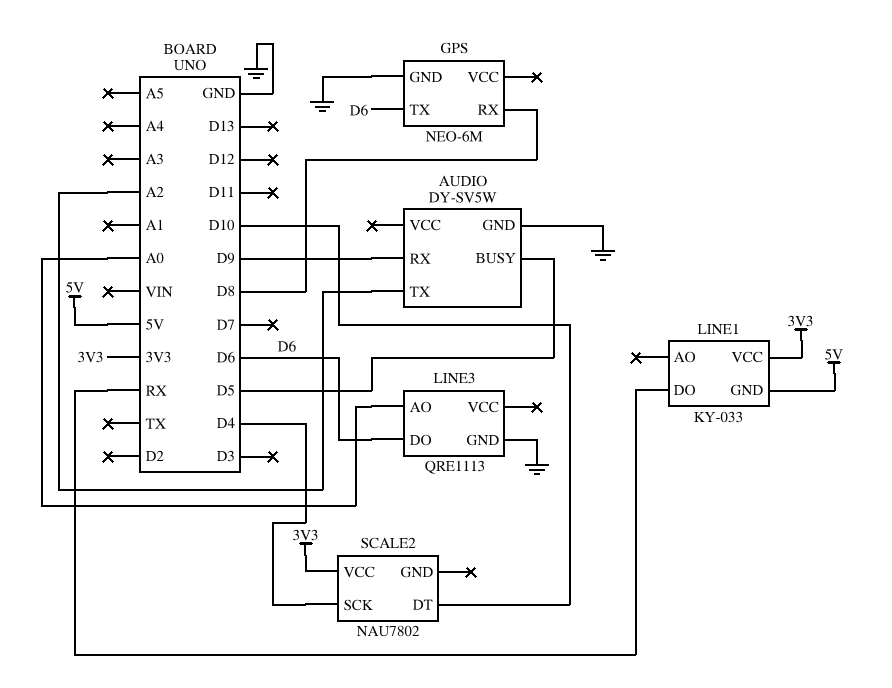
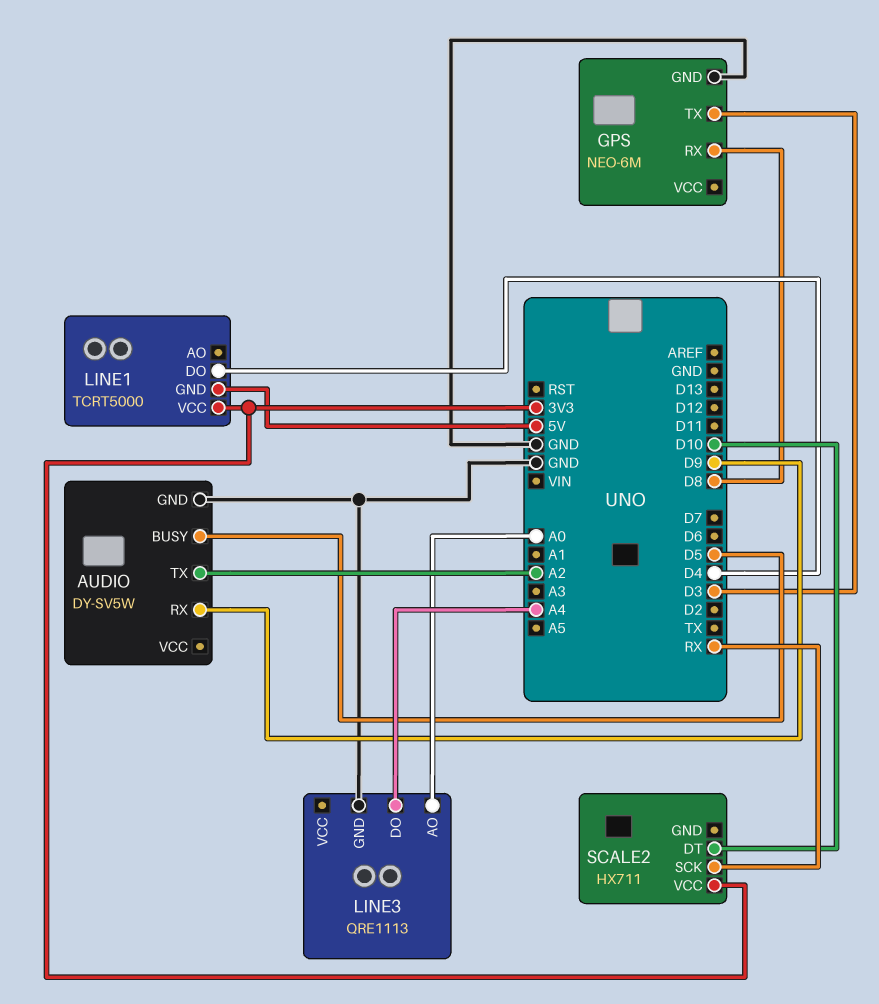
GPS pin TX: D6 -> D3
LINE1: KY-033 -> TCRT5000
LINE1 pin DO: RX -> D4
LINE3 pin DO: D6 -> A4
SCALE2: NAU7802 -> HX711
SCALE2 pin SCK: D4 -> RX

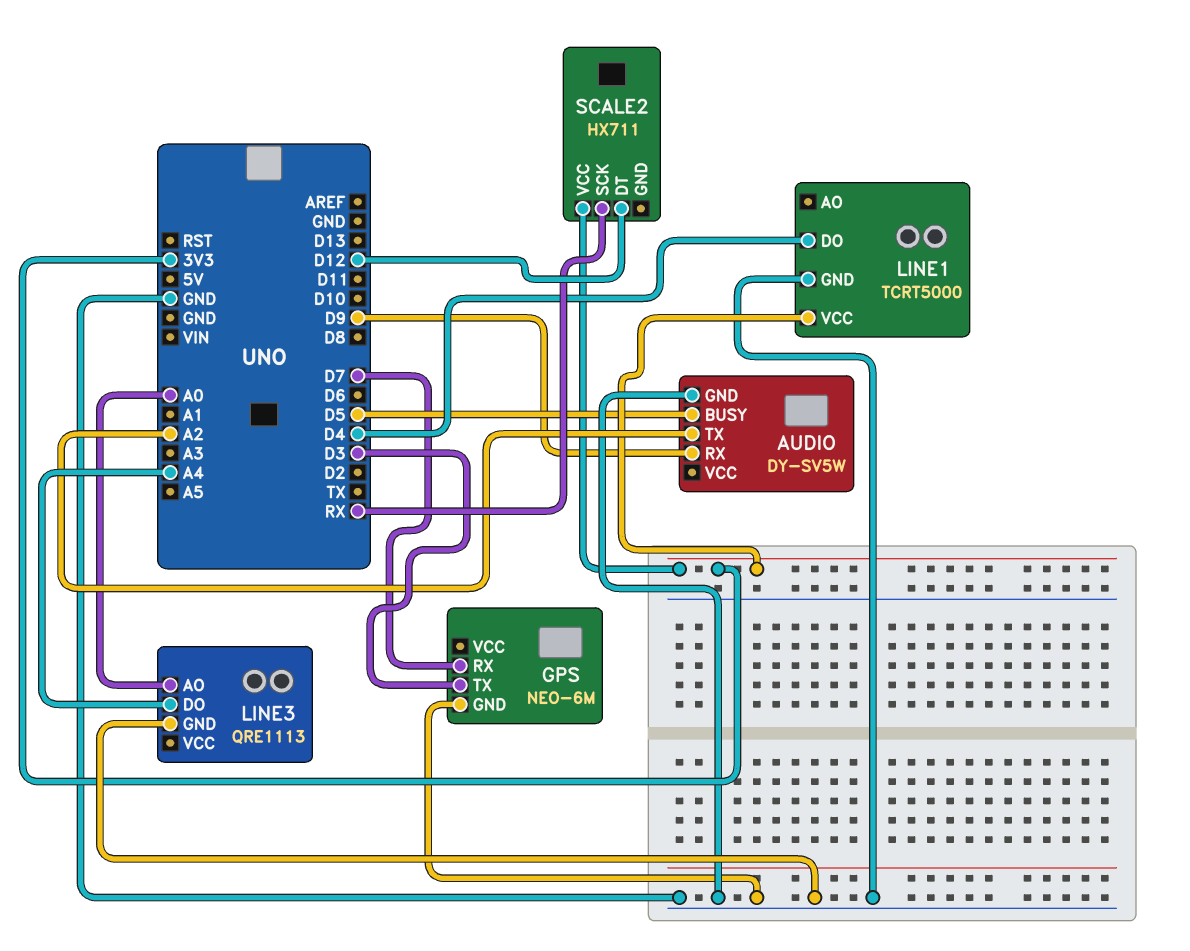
GPS pin RX: D8 -> D7
LINE1 pin GND: 5V -> GND
SCALE2 pin DT: D10 -> D12

